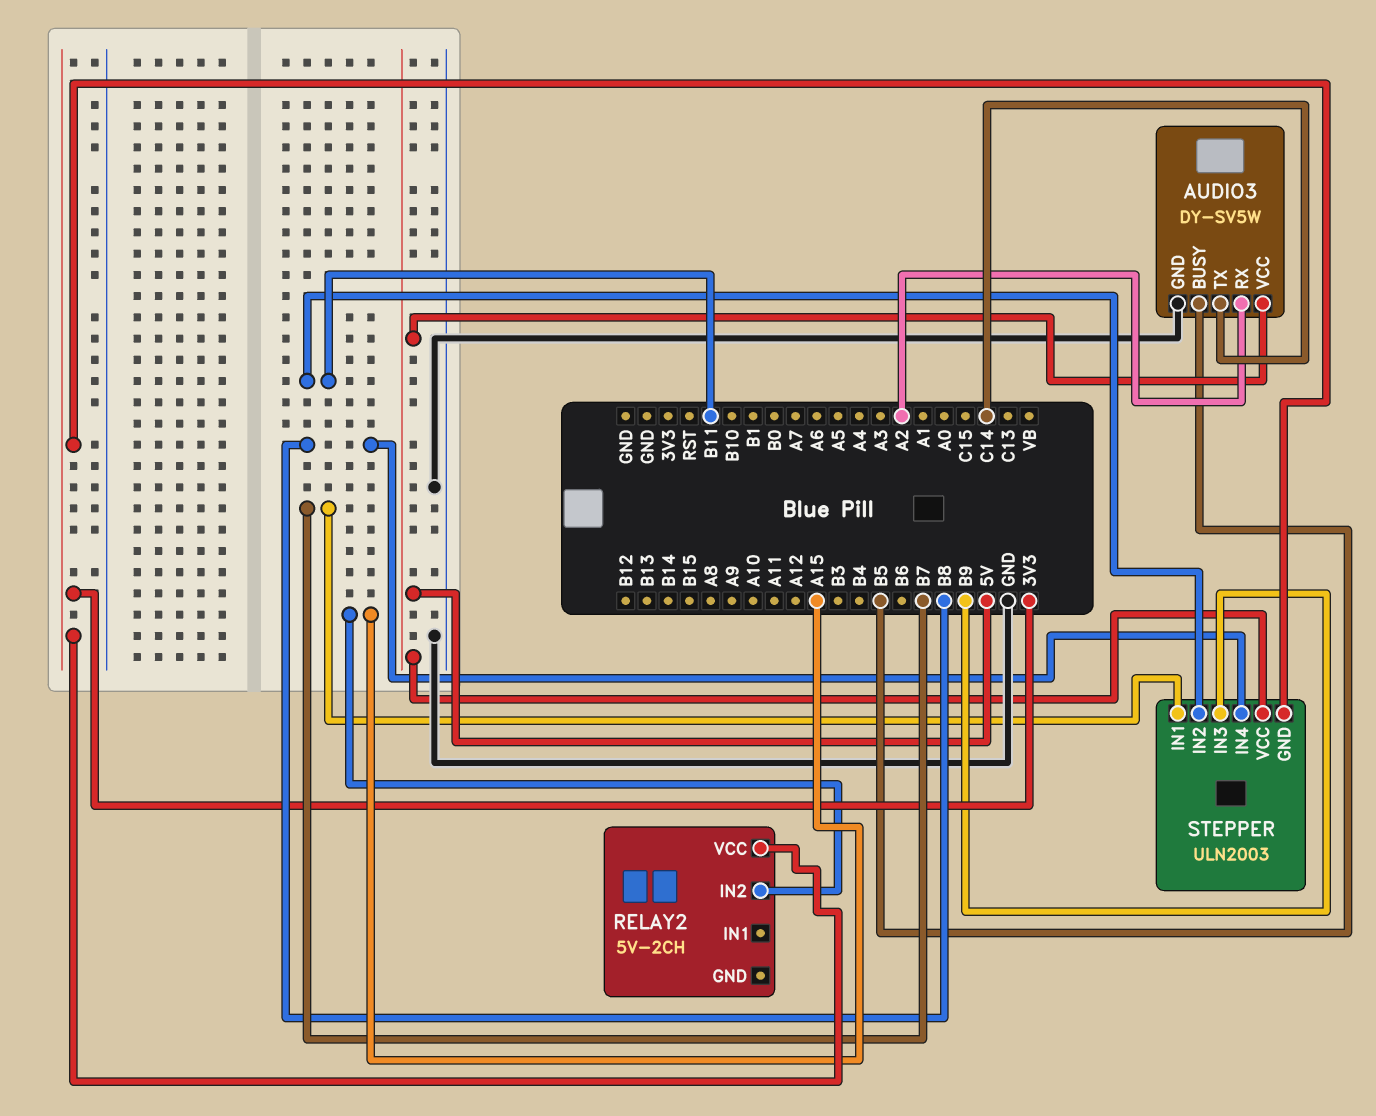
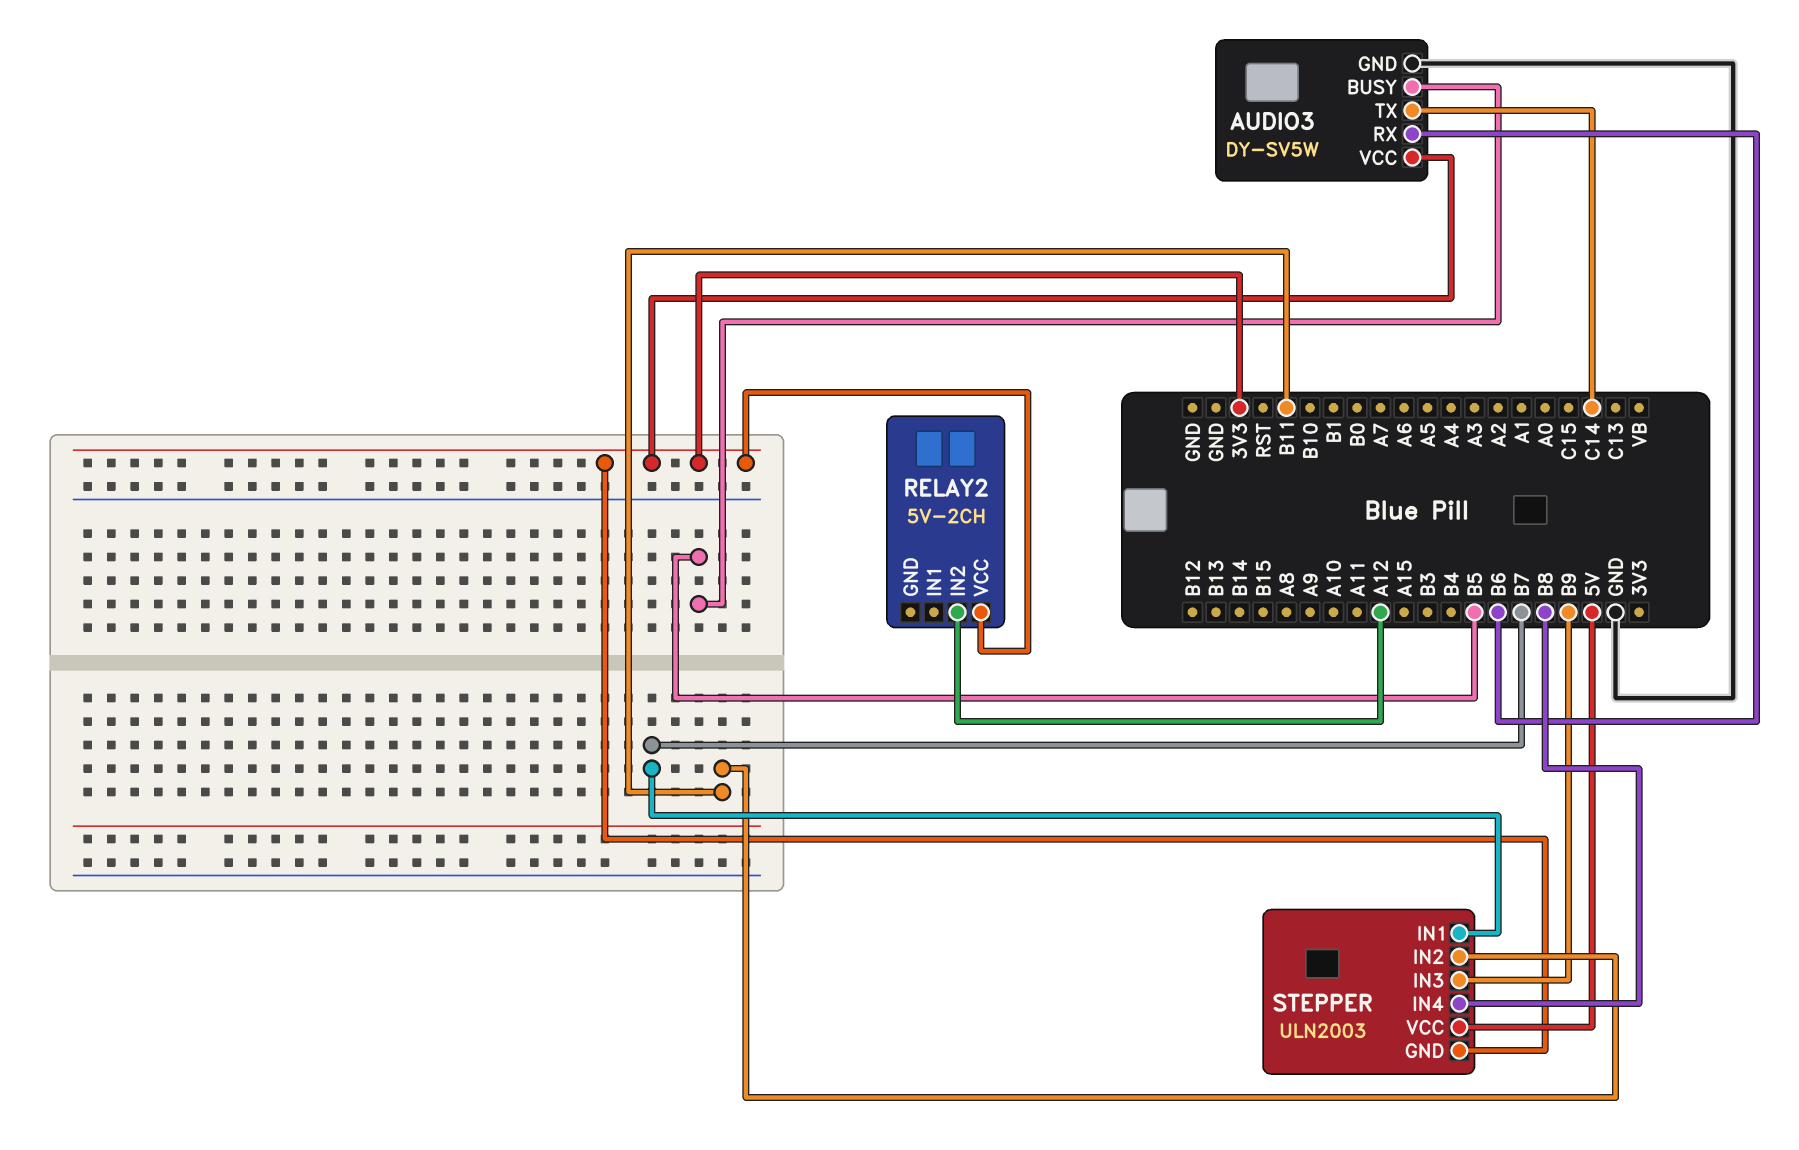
AUDIO3 pin RX: A2 -> B6
AUDIO3 pin VCC: 5V -> 3V3
RELAY2 pin IN2: A15 -> A12

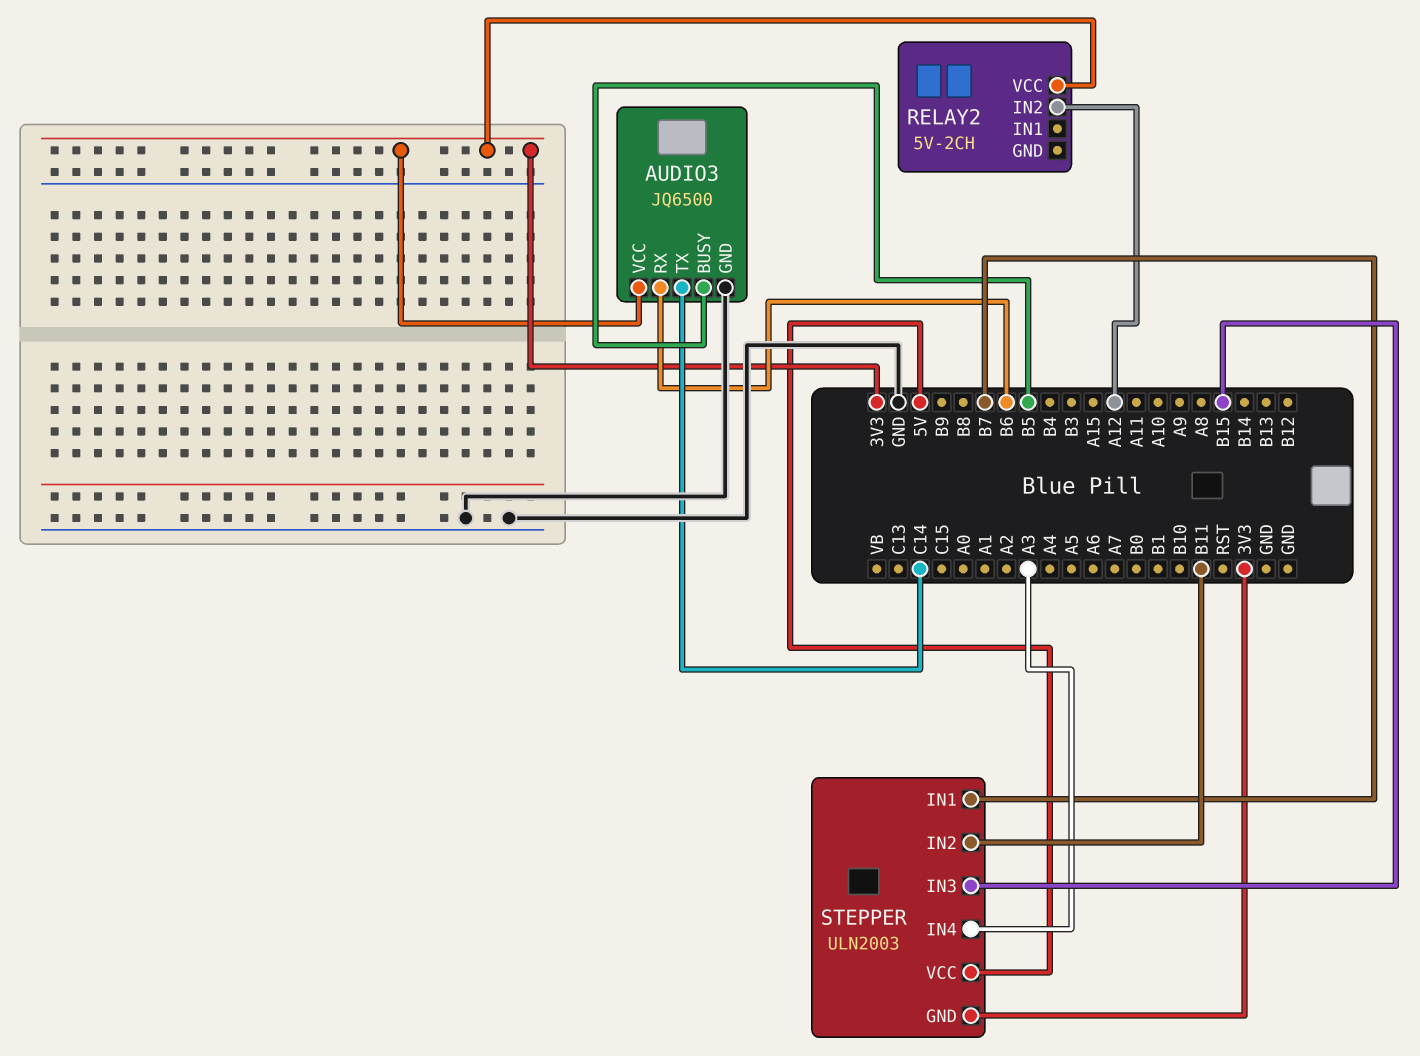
AUDIO3: DY-SV5W -> JQ6500
STEPPER pin IN3: B9 -> B15
STEPPER pin IN4: B8 -> A3

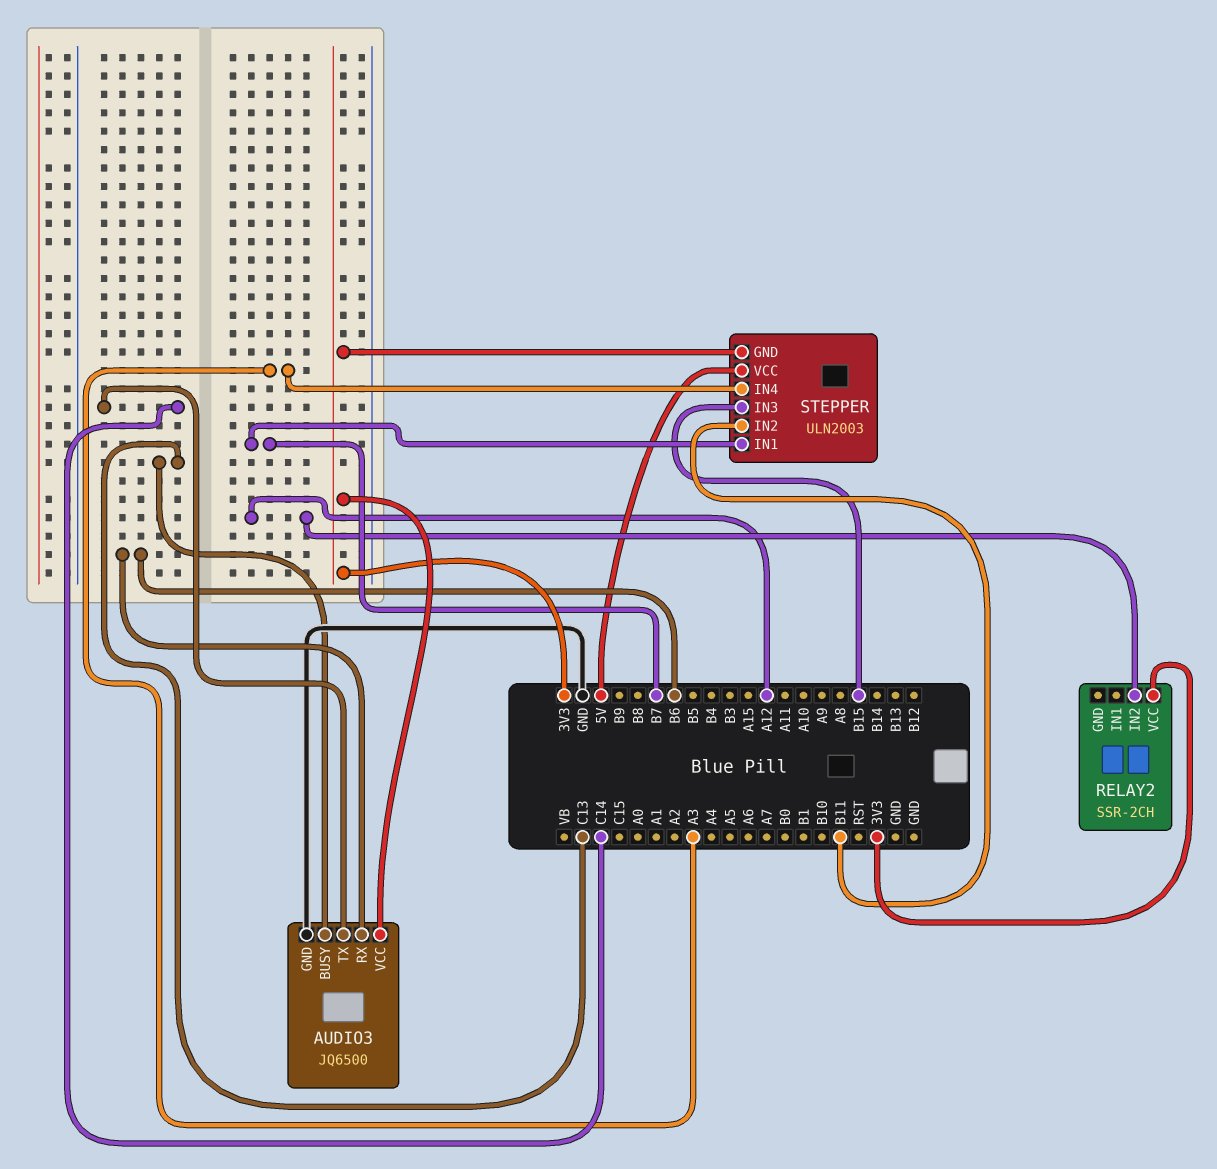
AUDIO3 pin BUSY: B5 -> C13
RELAY2: 5V-2CH -> SSR-2CH

